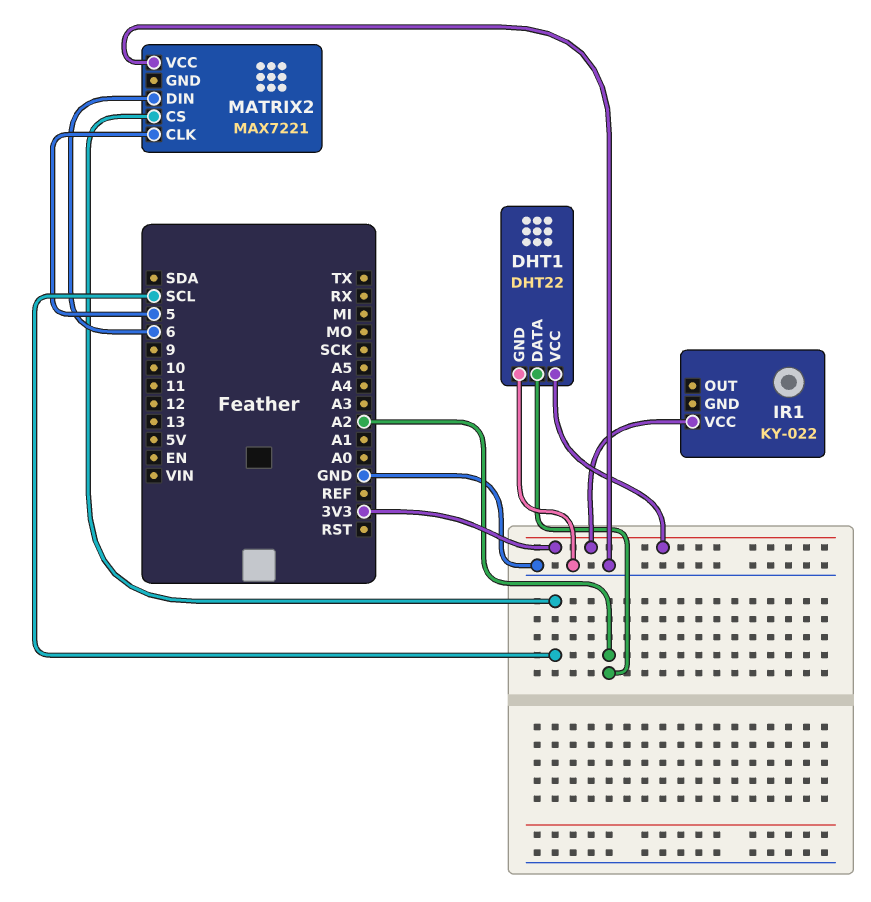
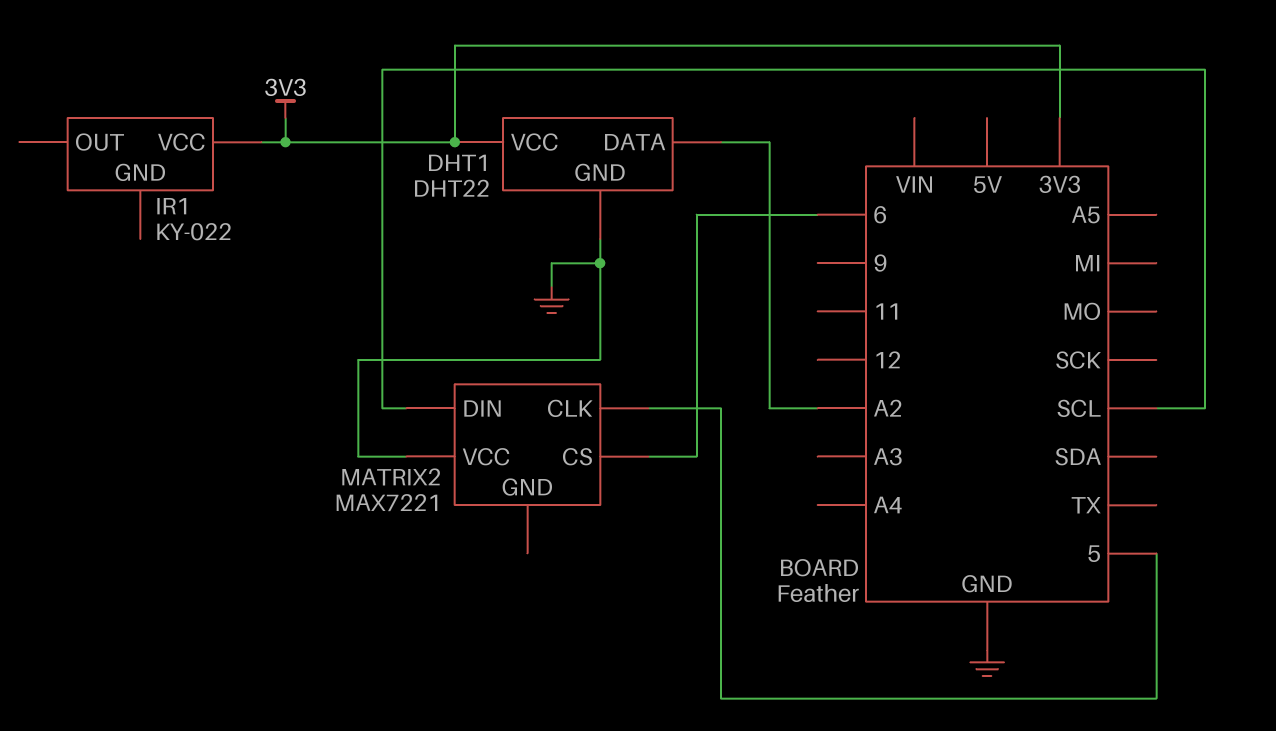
MATRIX2 pin CS: SCL -> 6
MATRIX2 pin DIN: 6 -> SCL

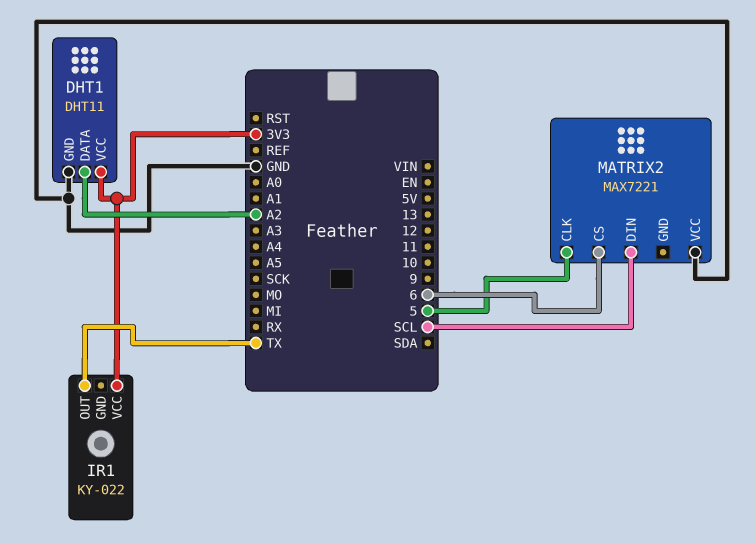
DHT1: DHT22 -> DHT11
IR1 pin OUT: none -> TX

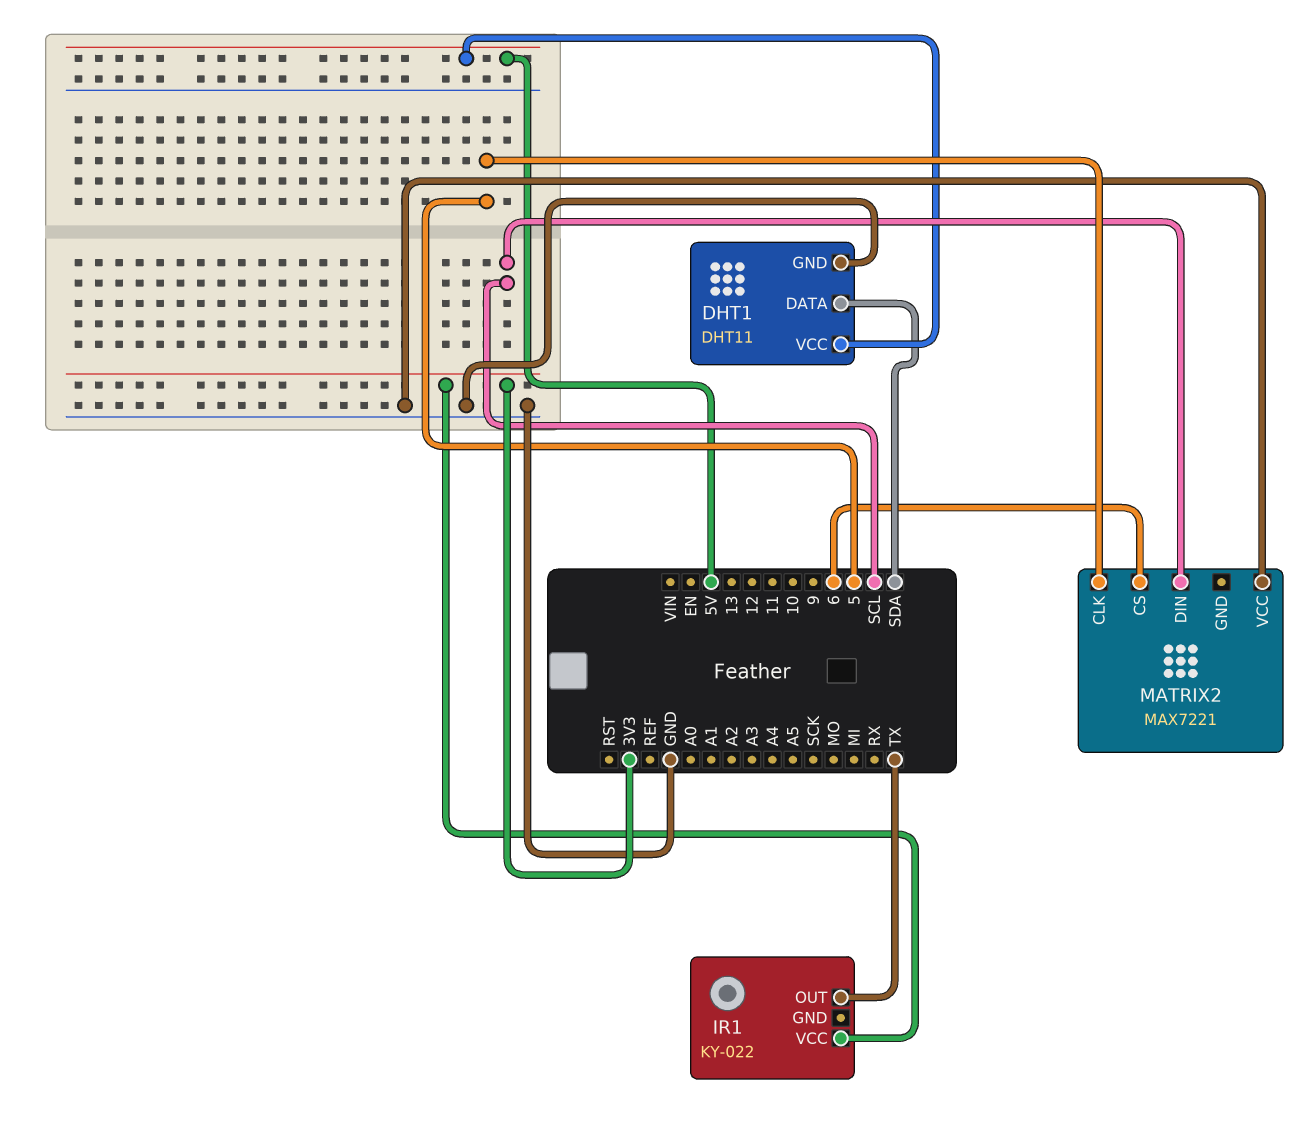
DHT1 pin DATA: A2 -> SDA
DHT1 pin VCC: 3V3 -> 5V

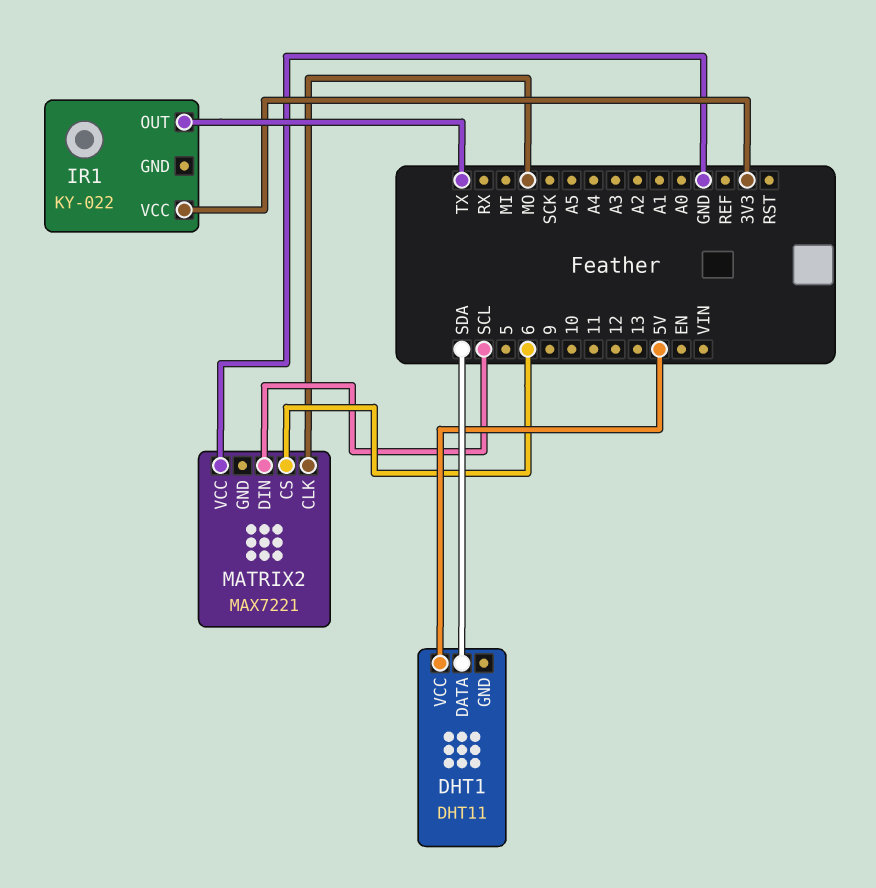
DHT1 pin GND: GND -> none
MATRIX2 pin CLK: 5 -> MO

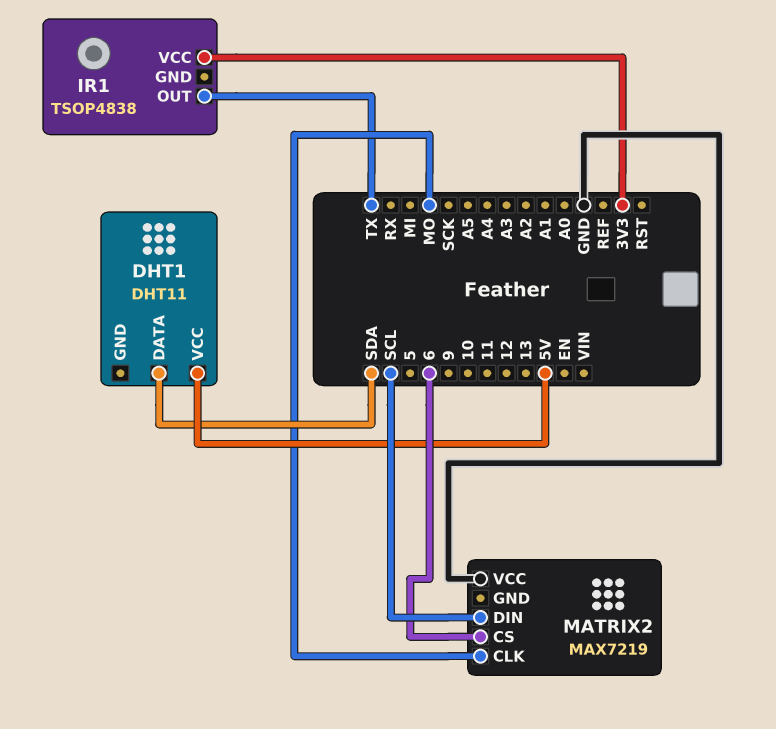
IR1: KY-022 -> TSOP4838
MATRIX2: MAX7221 -> MAX7219

